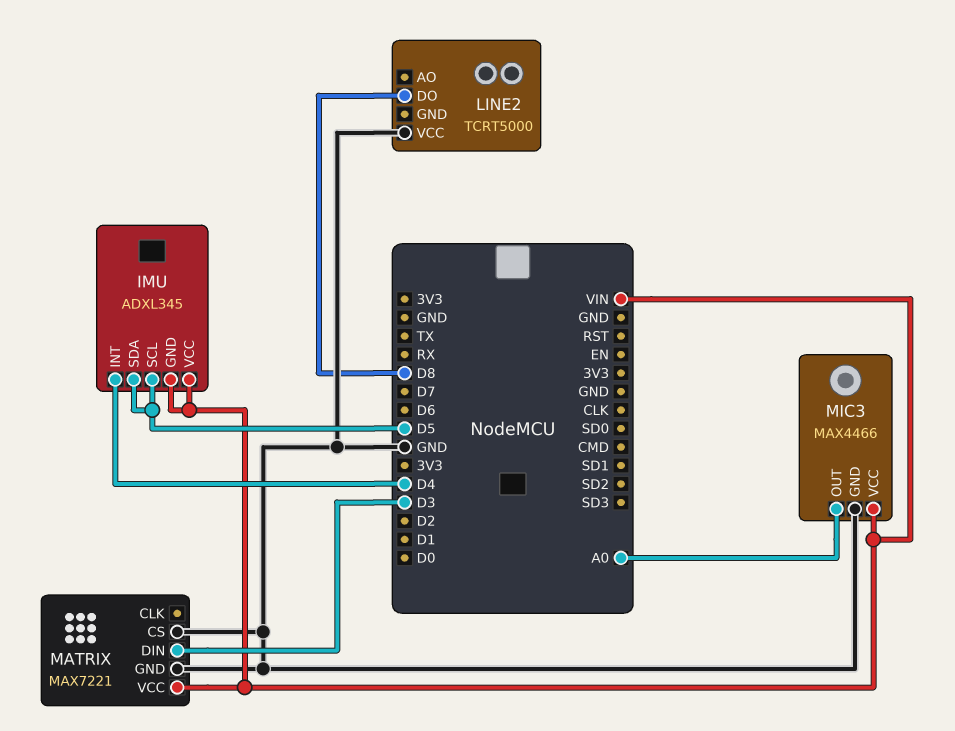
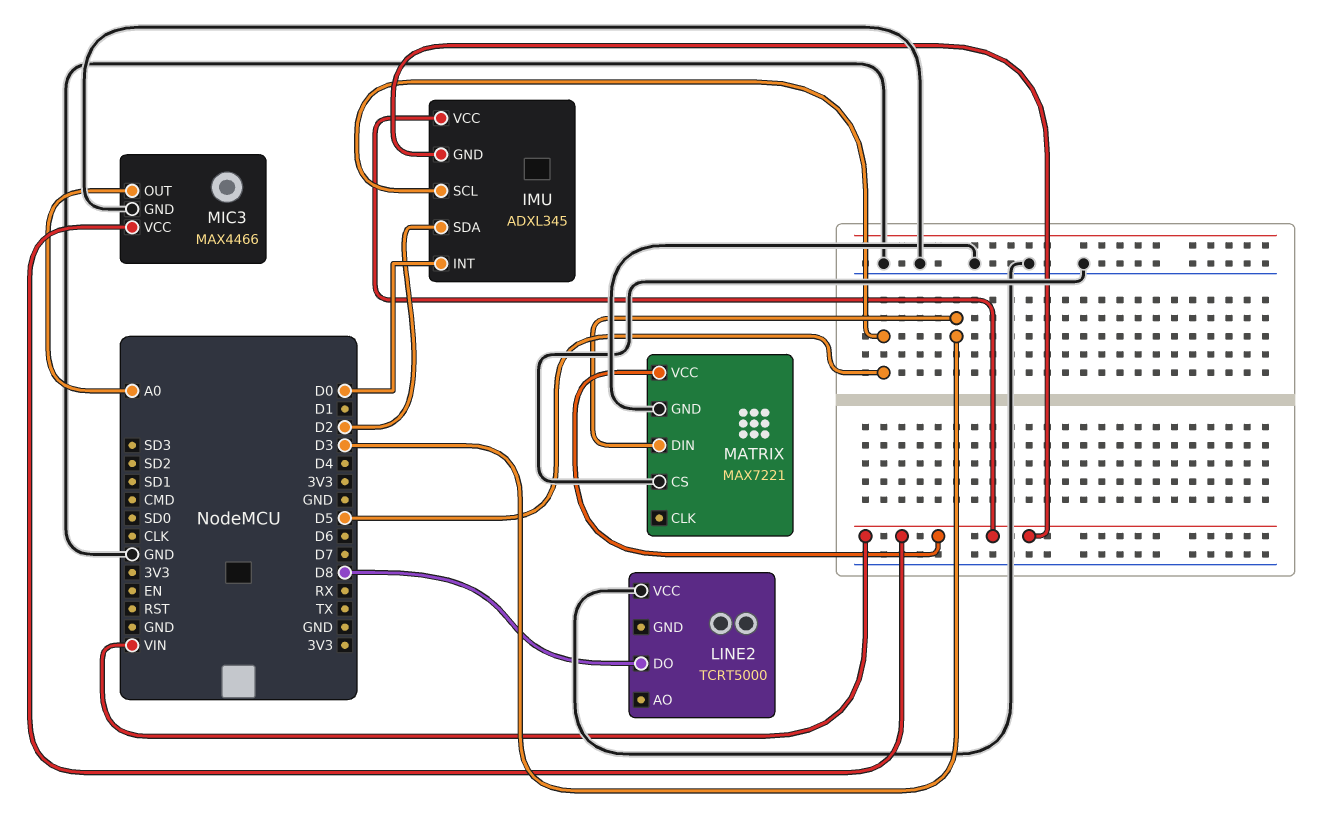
IMU pin INT: D4 -> D0
IMU pin SDA: D5 -> D2

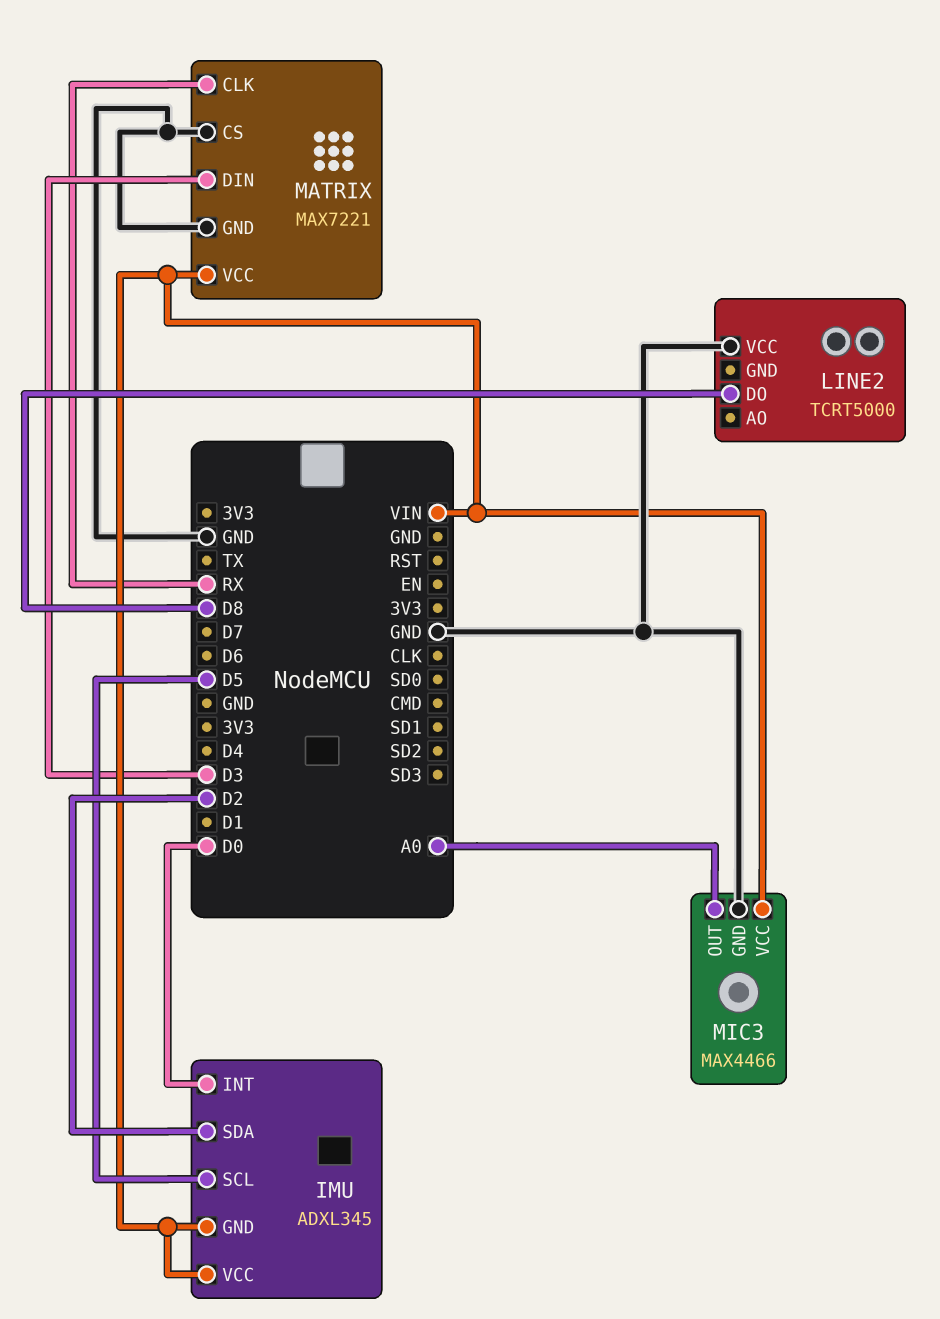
MATRIX pin CLK: none -> RX

